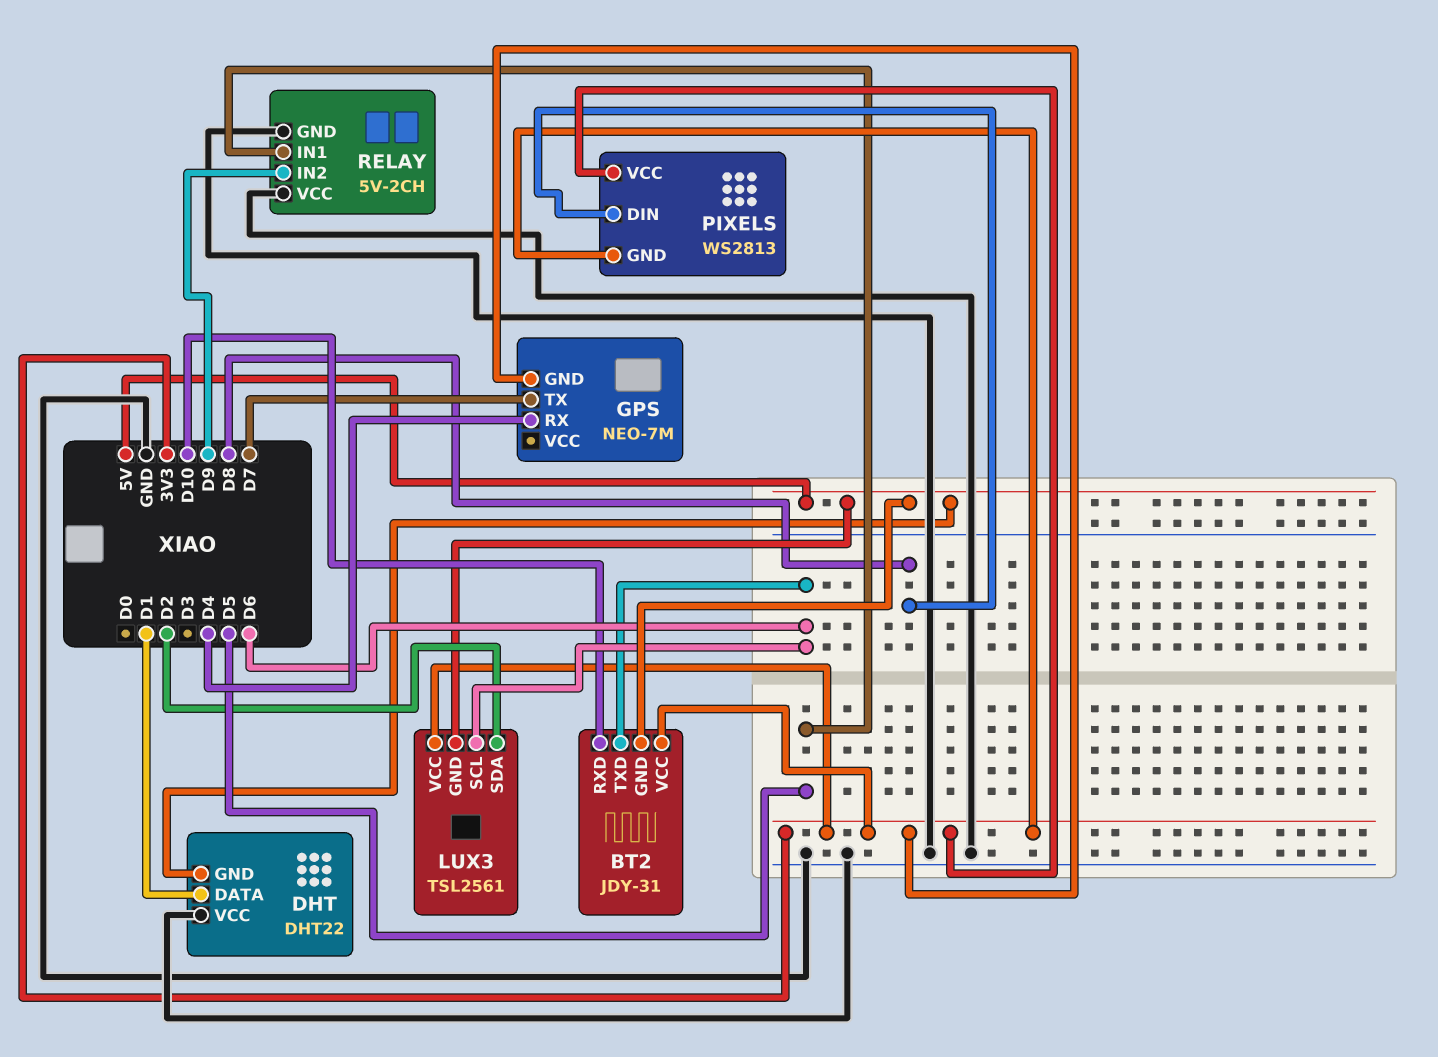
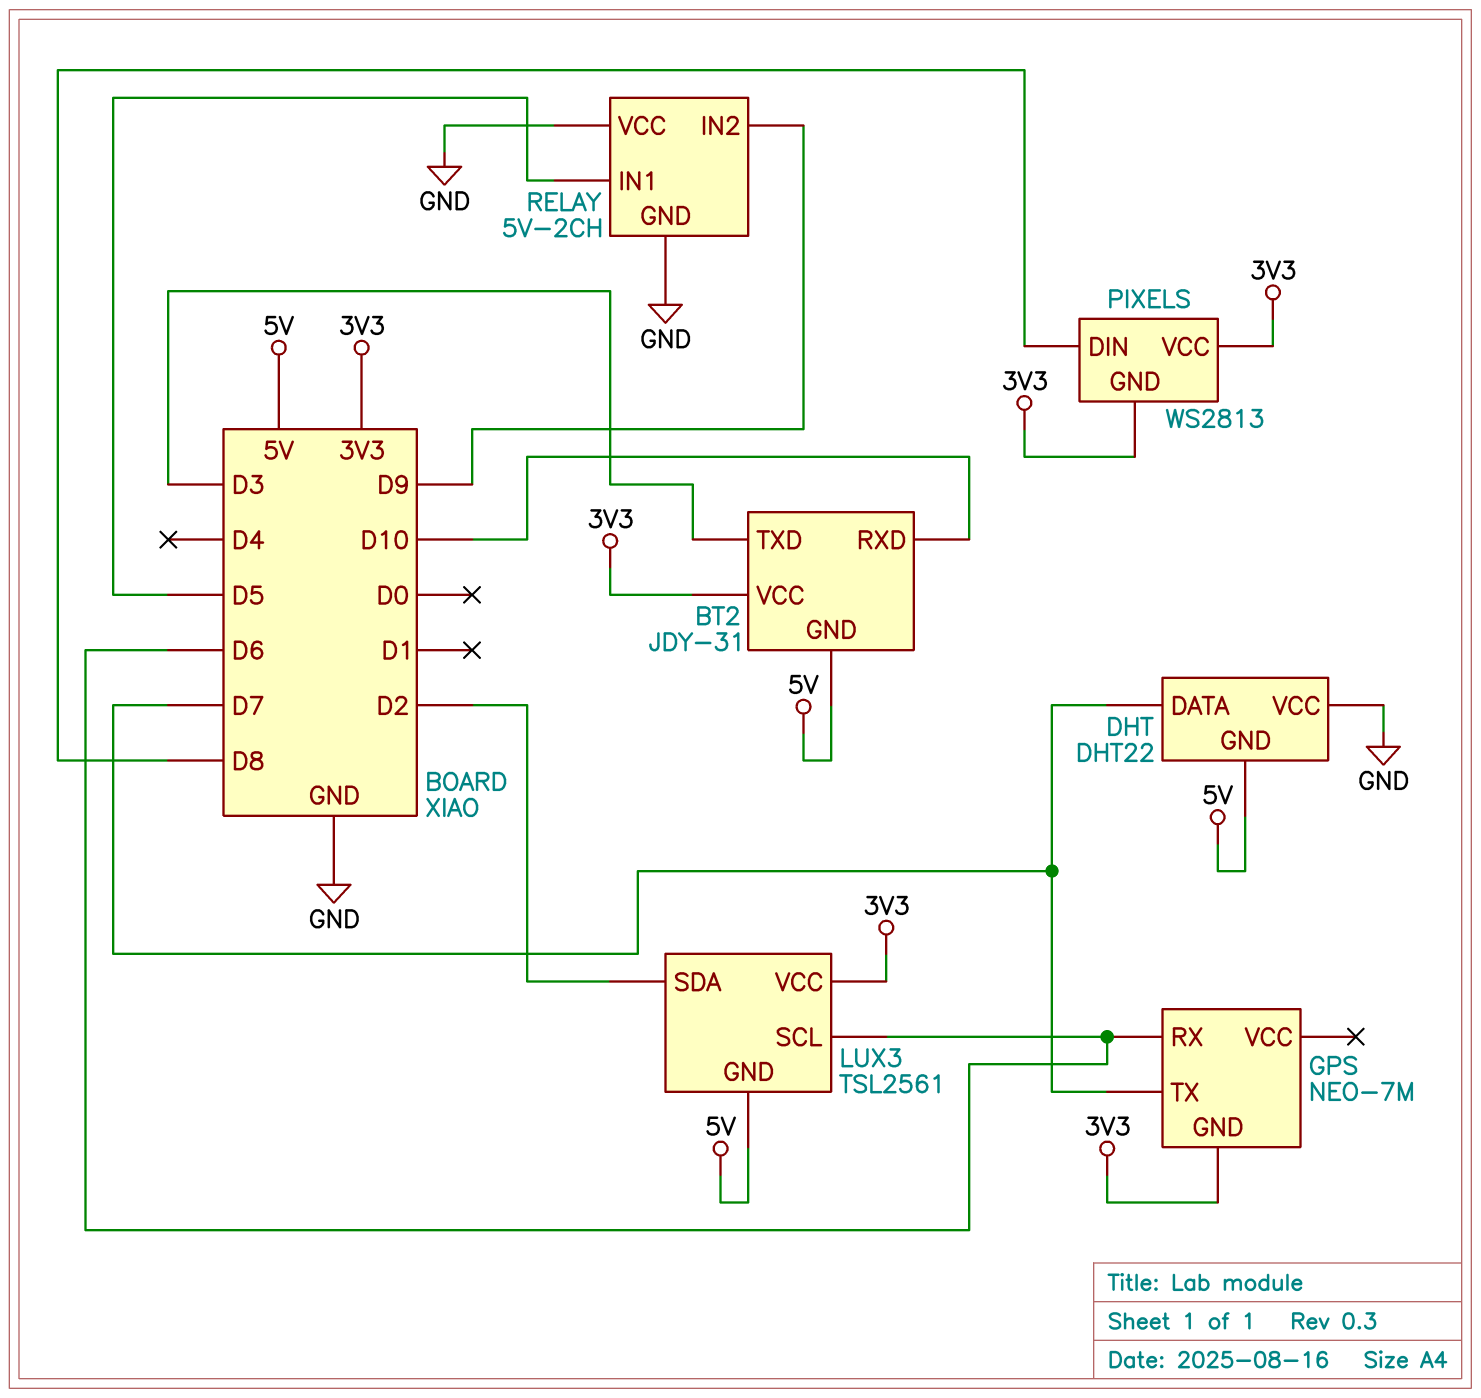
BT2 pin TXD: D6 -> D3
DHT pin DATA: D1 -> D7
GPS pin RX: D4 -> D6

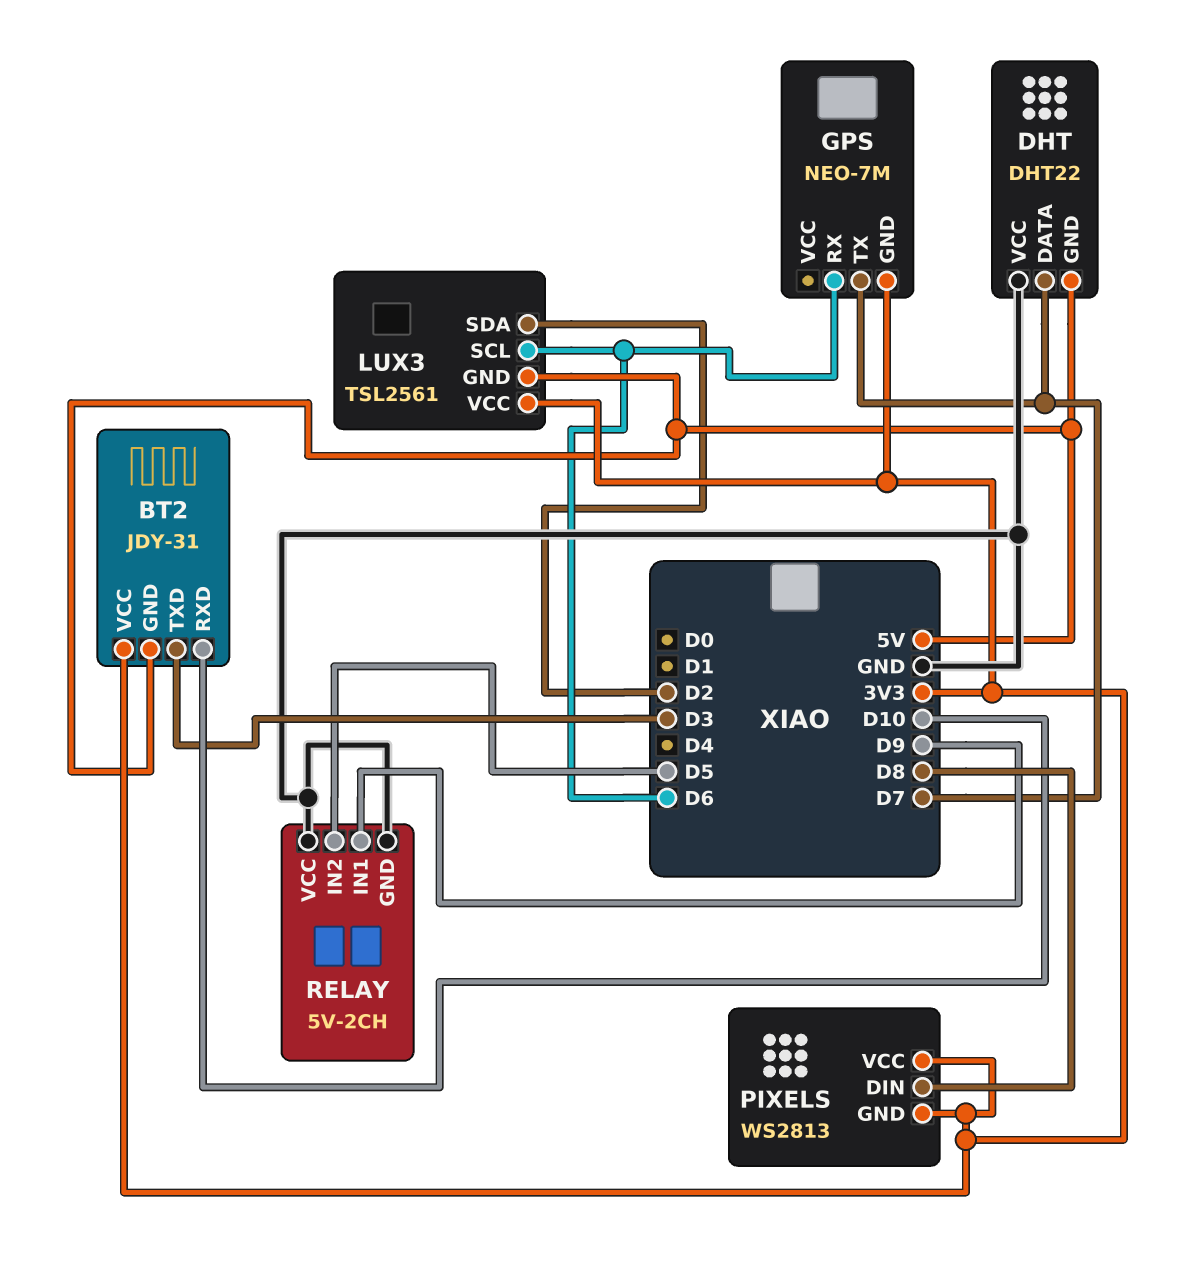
RELAY pin IN1: D5 -> D9
RELAY pin IN2: D9 -> D5

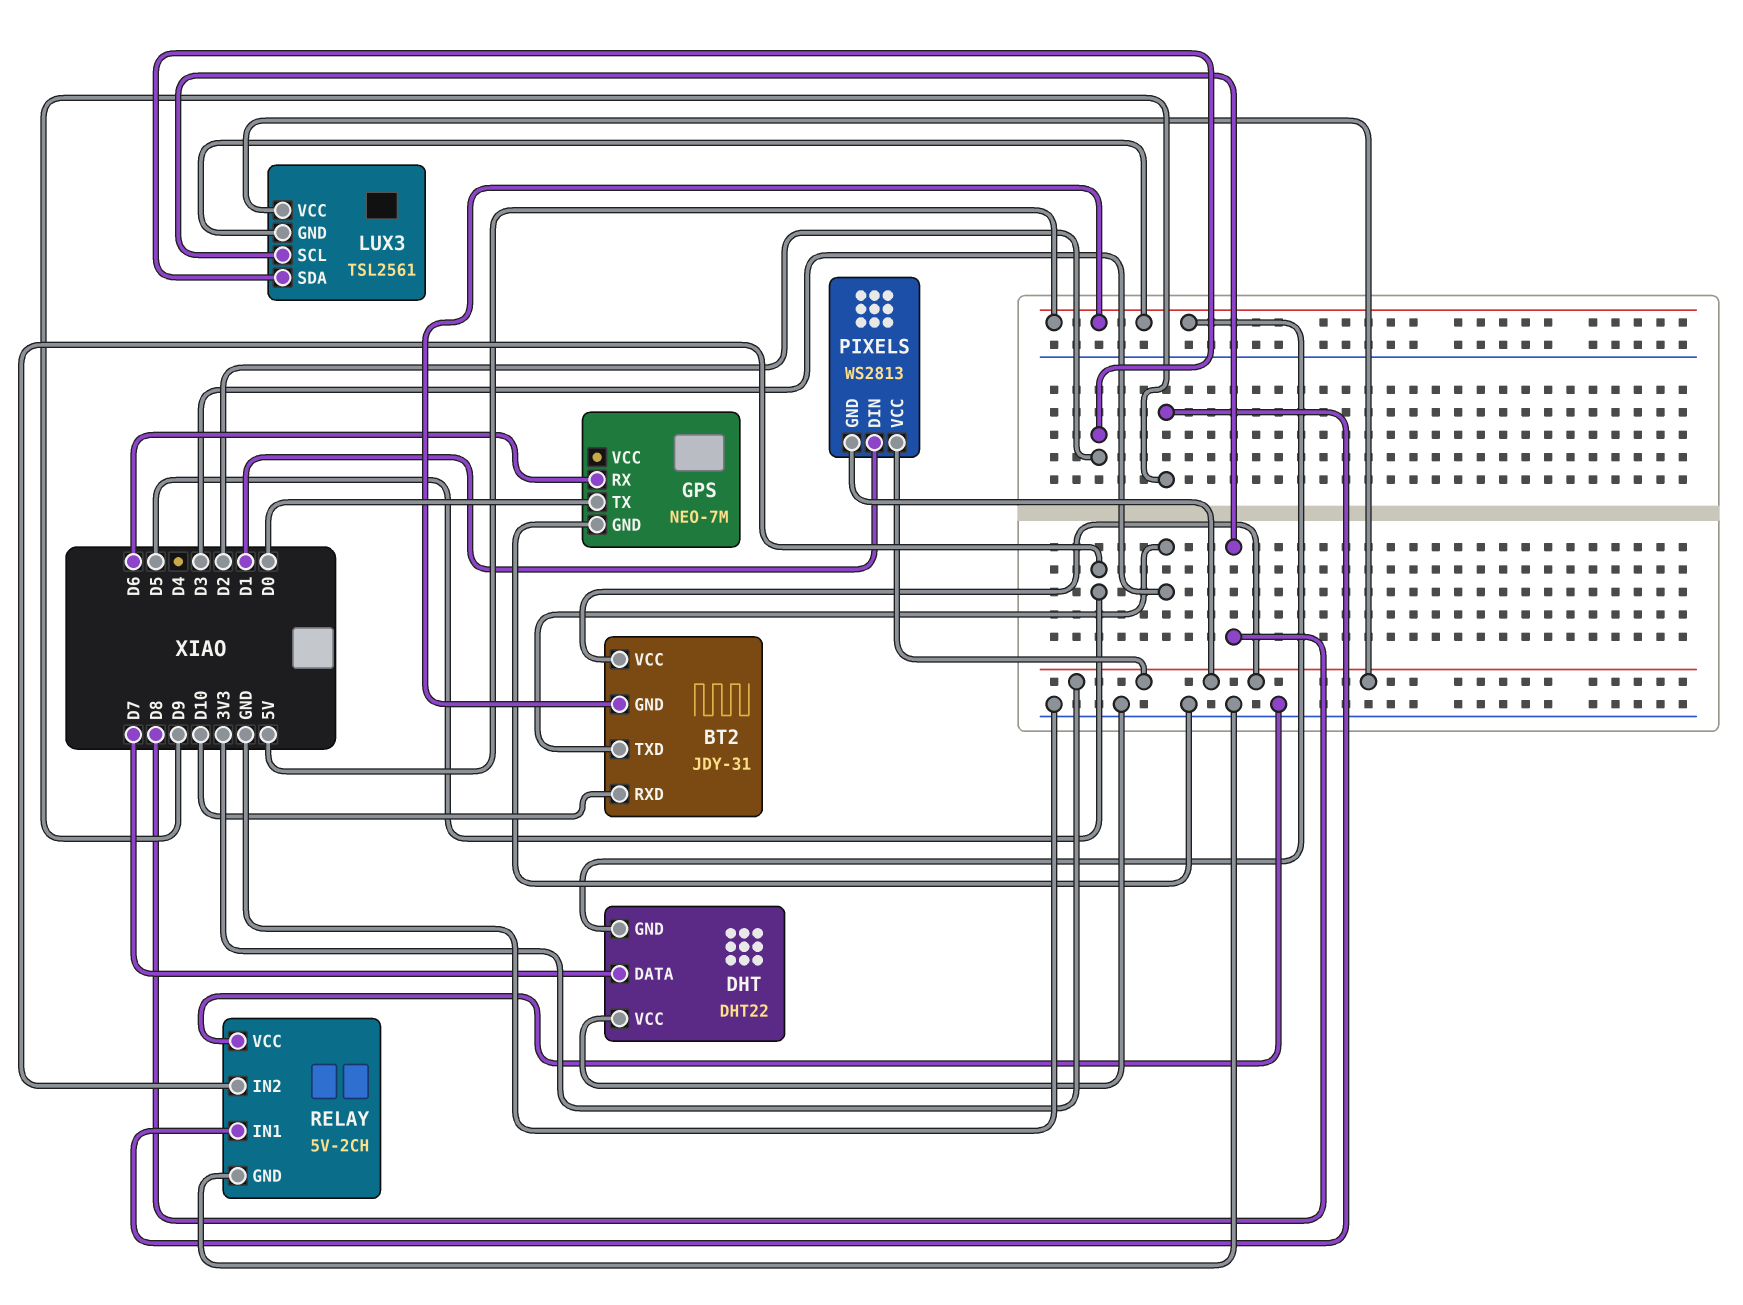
GPS pin GND: 3V3 -> GND
GPS pin TX: D7 -> D0
LUX3 pin SCL: D6 -> D8
PIXELS pin DIN: D8 -> D1

